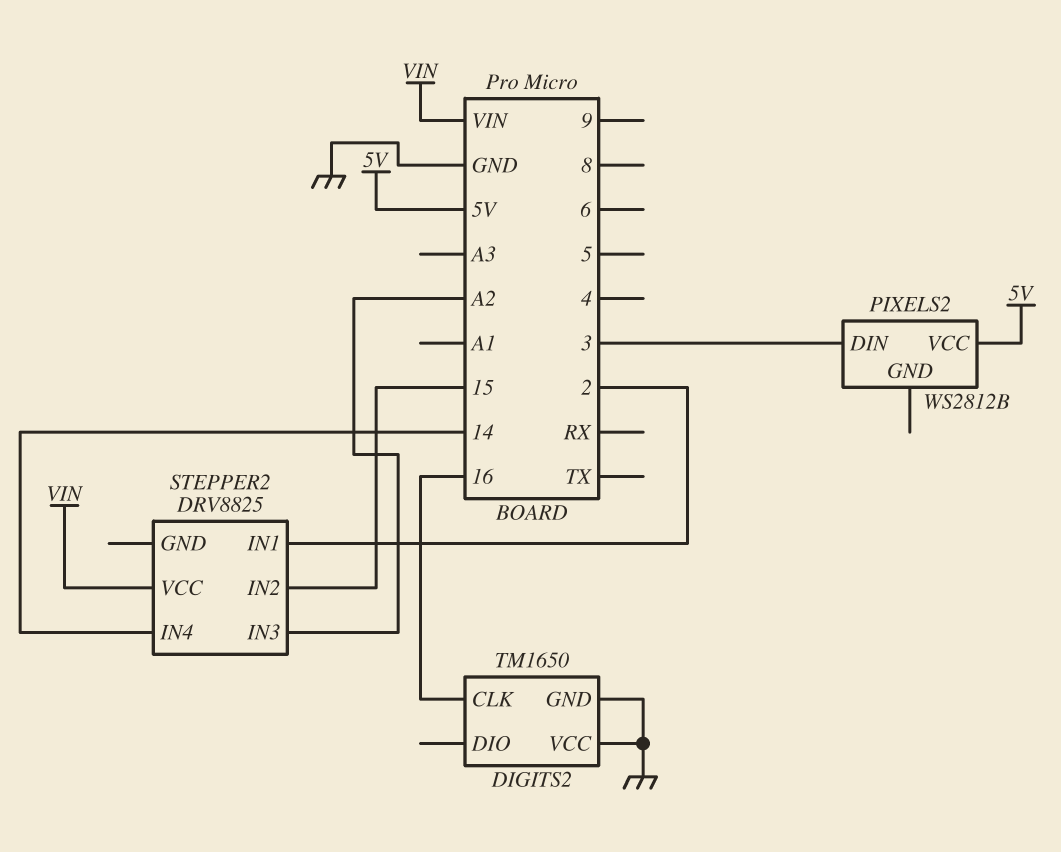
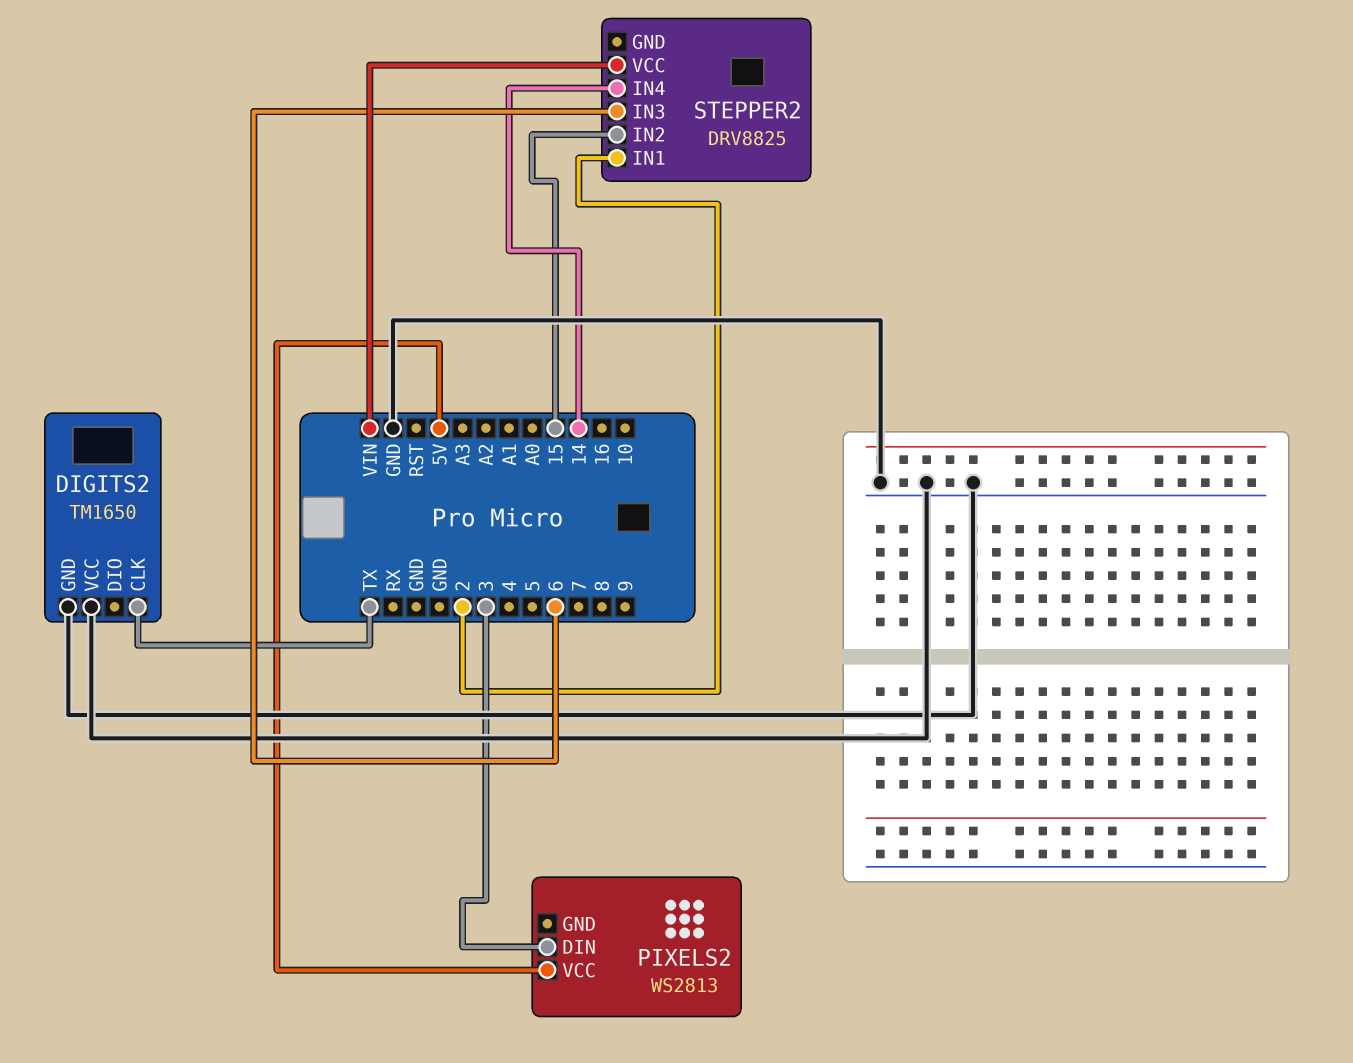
DIGITS2 pin CLK: 16 -> TX
PIXELS2: WS2812B -> WS2813
STEPPER2 pin IN3: A2 -> 6

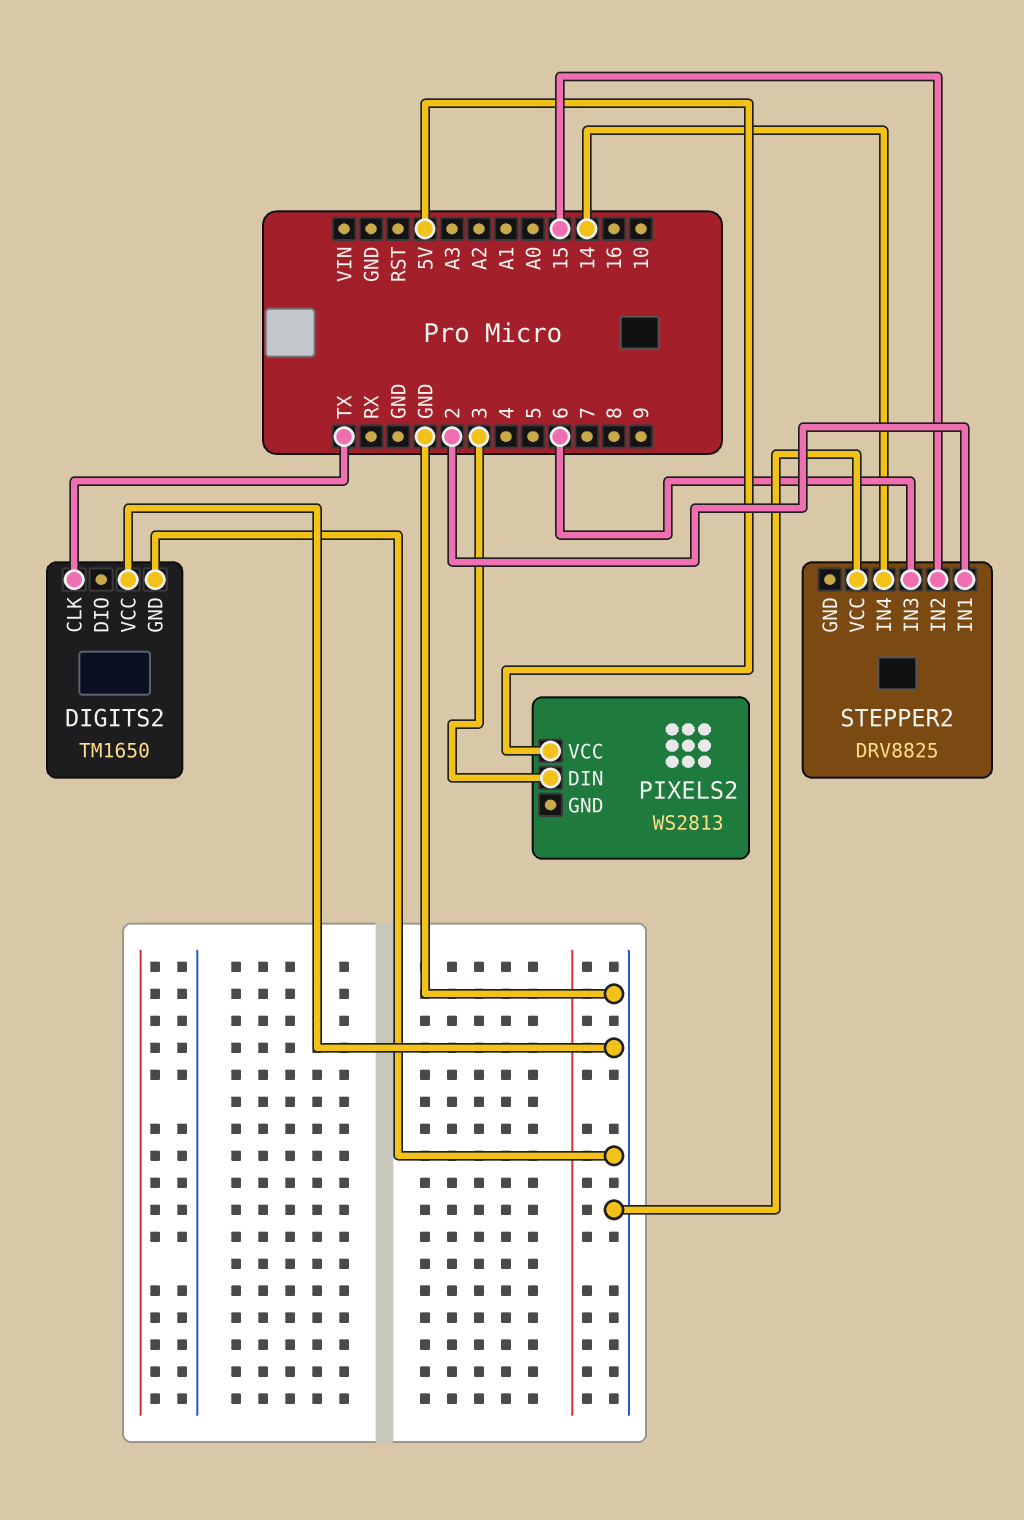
STEPPER2 pin VCC: VIN -> GND

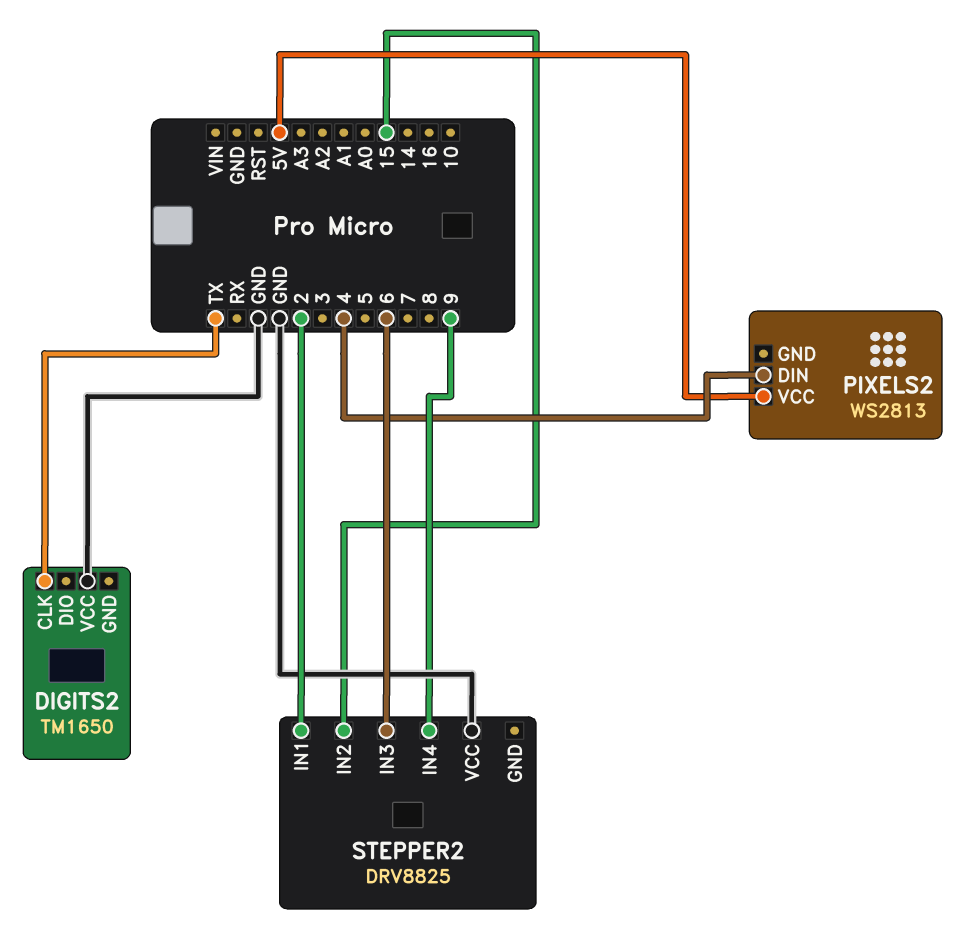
DIGITS2 pin GND: GND -> none
PIXELS2 pin DIN: 3 -> 4
STEPPER2 pin IN4: 14 -> 9

